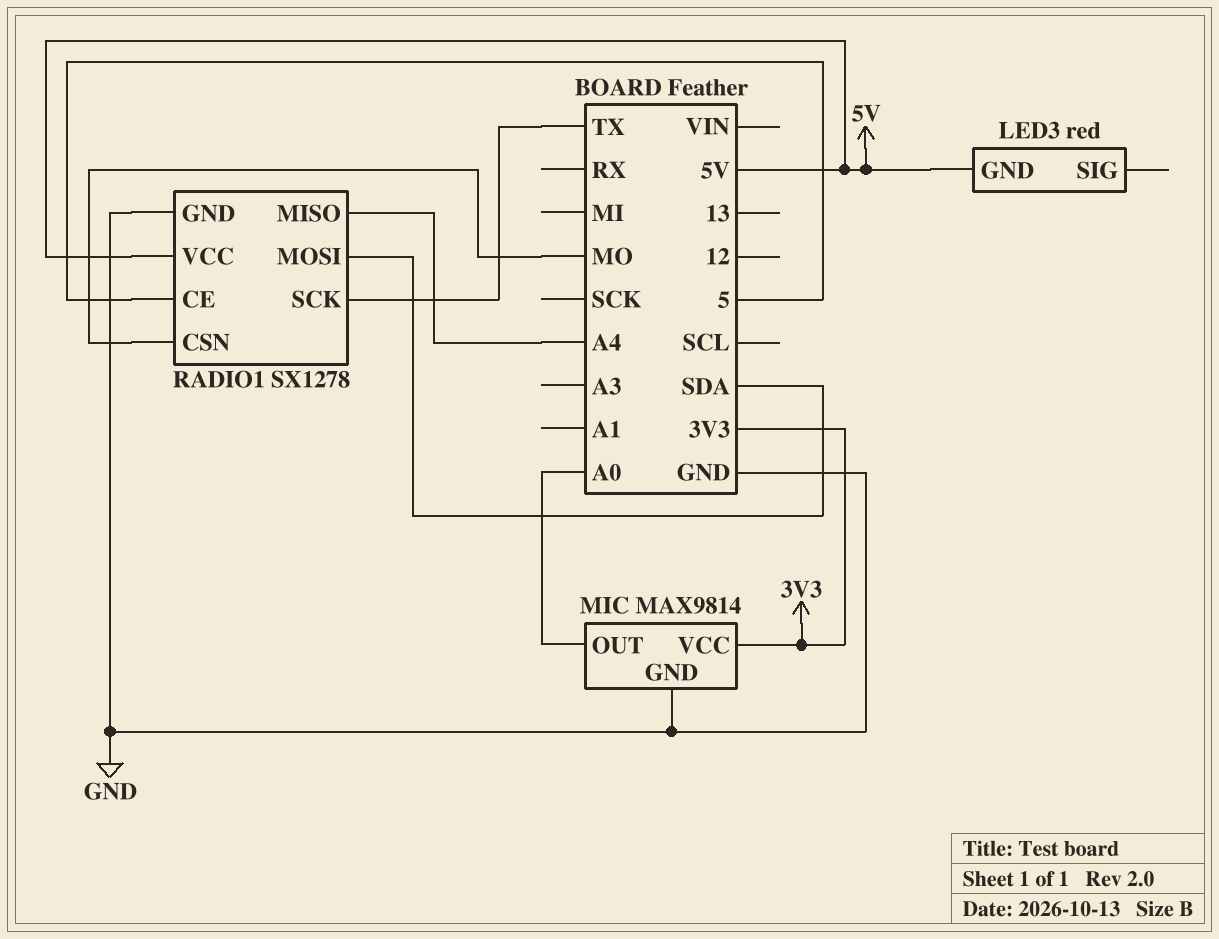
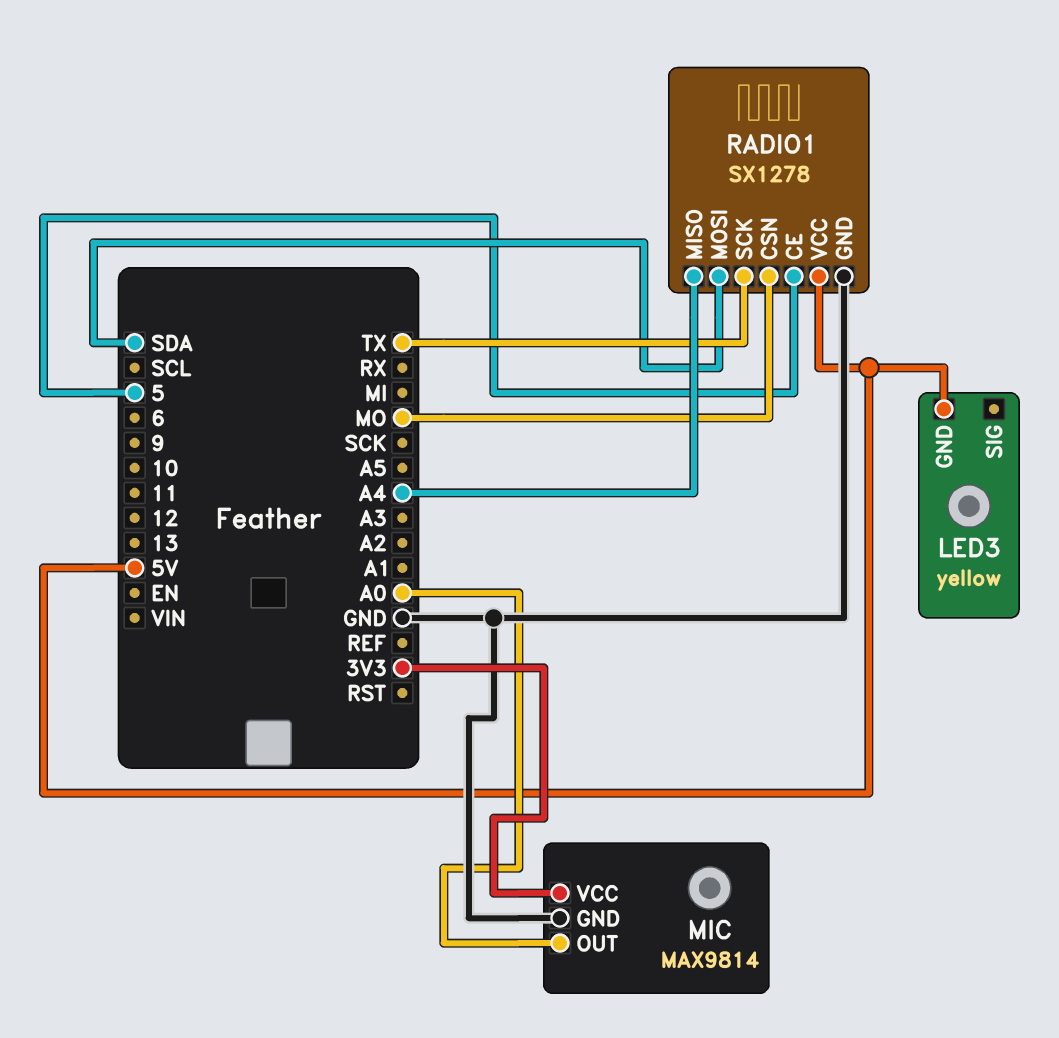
LED3: red -> yellow

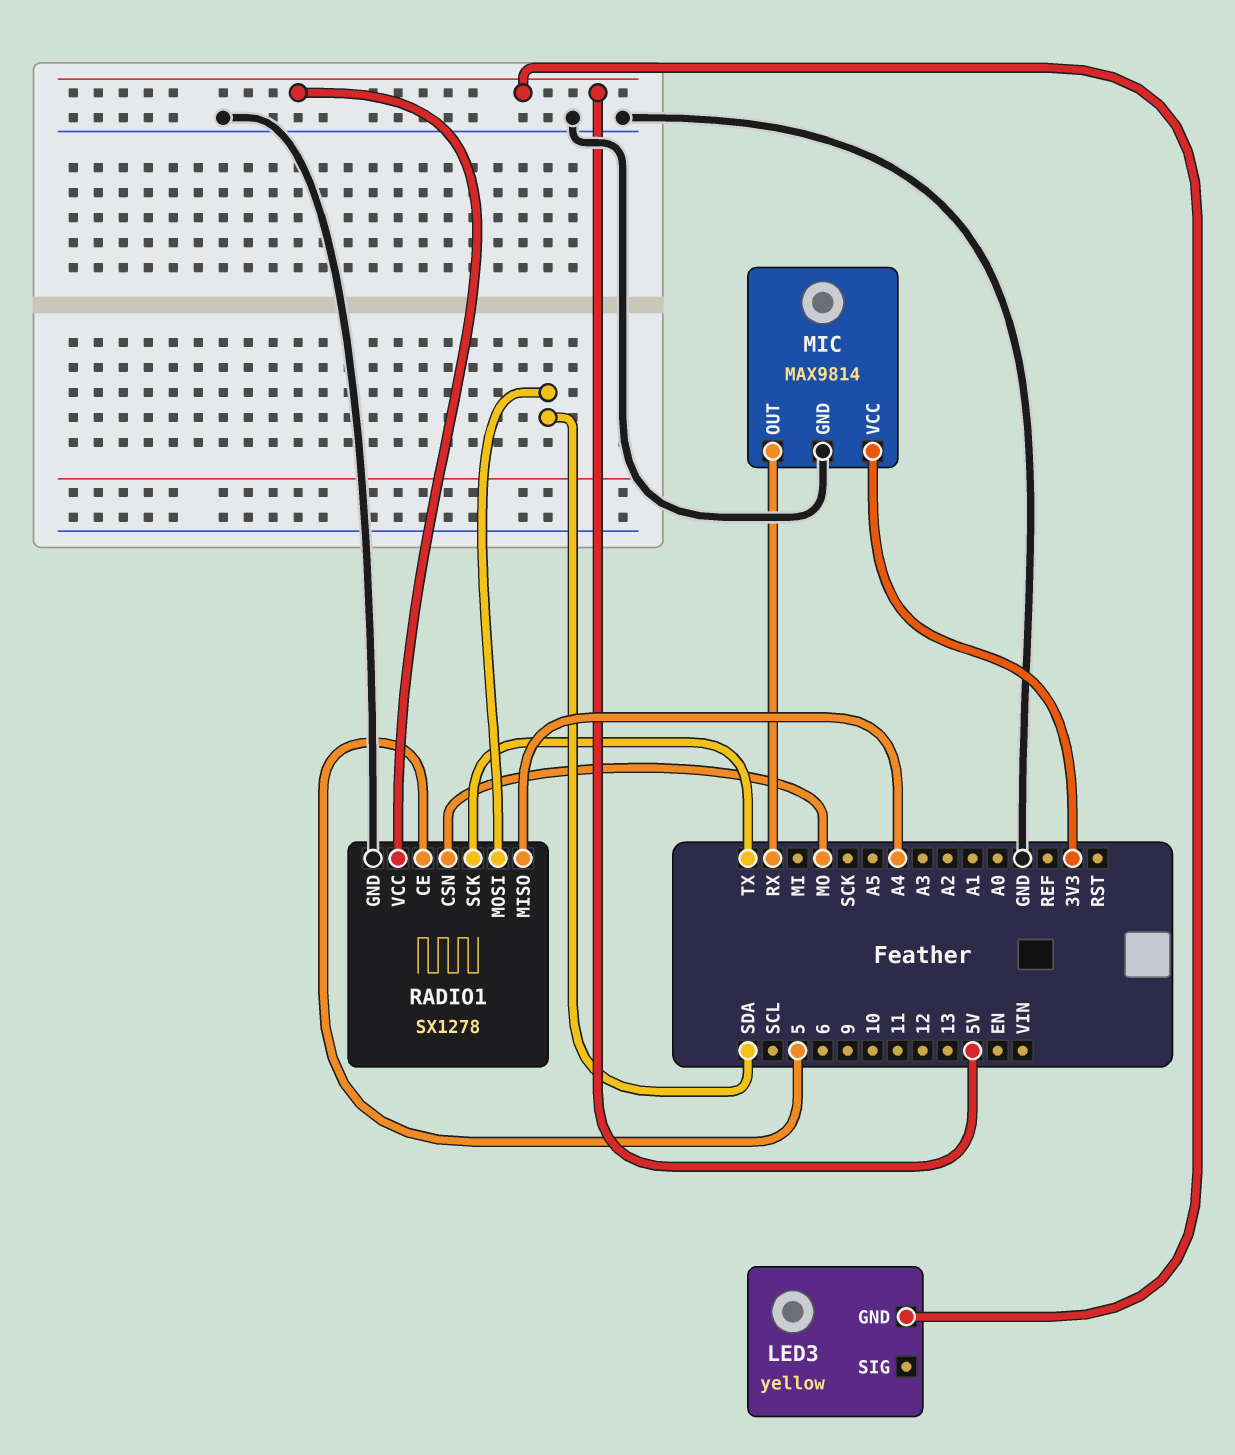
MIC pin OUT: A0 -> RX

